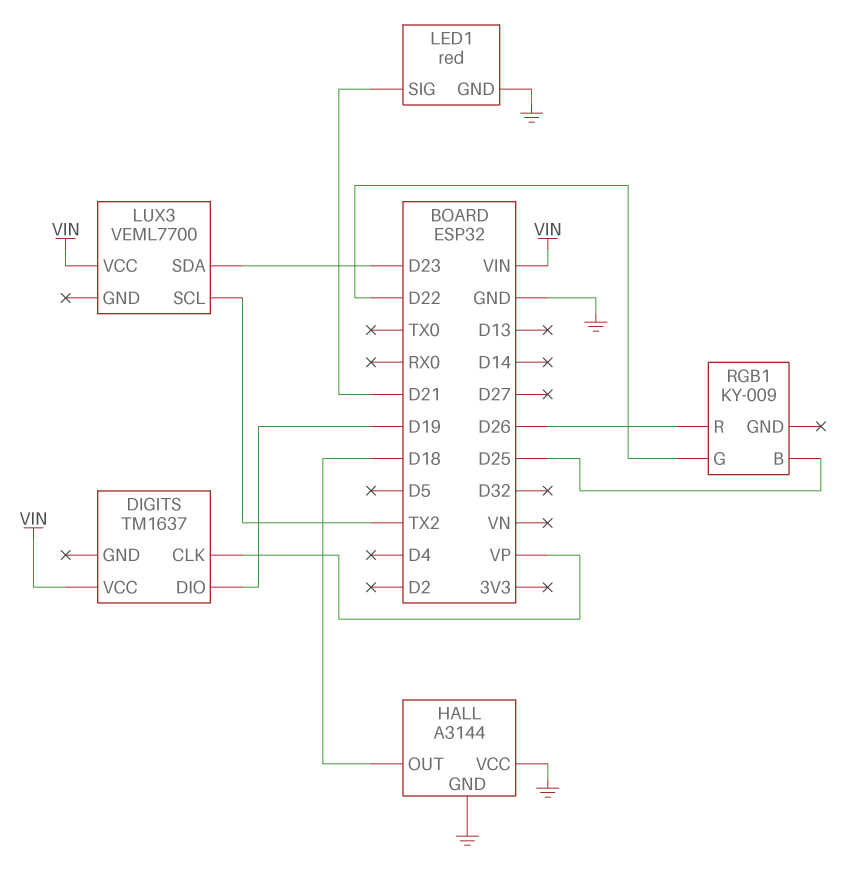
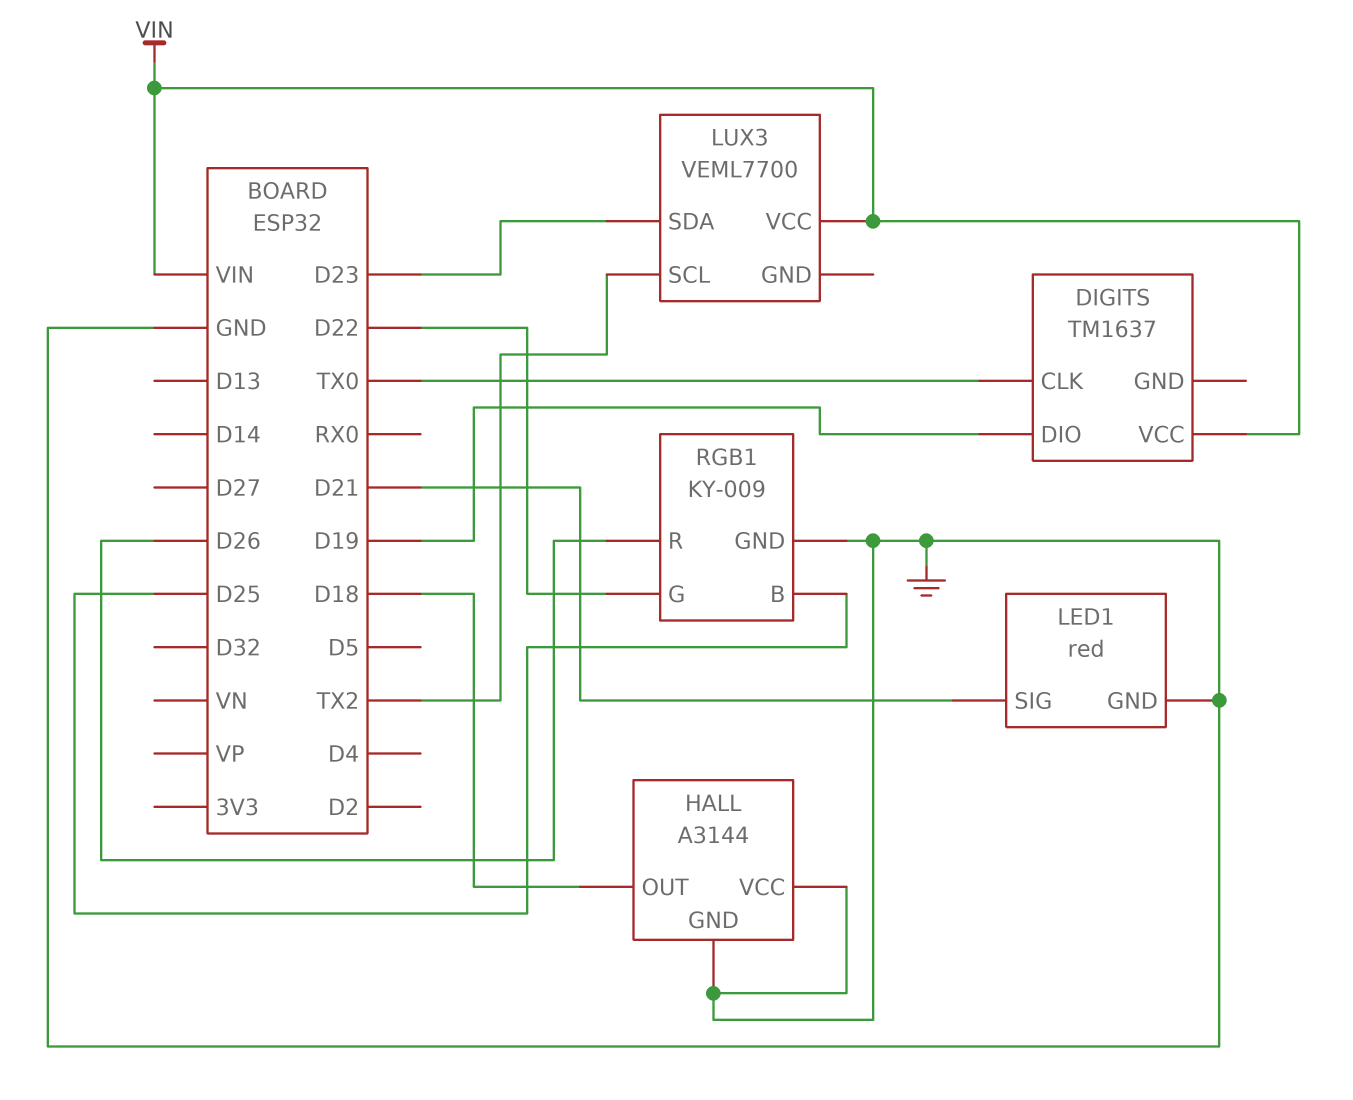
DIGITS pin CLK: VP -> TX0
RGB1 pin GND: none -> GND

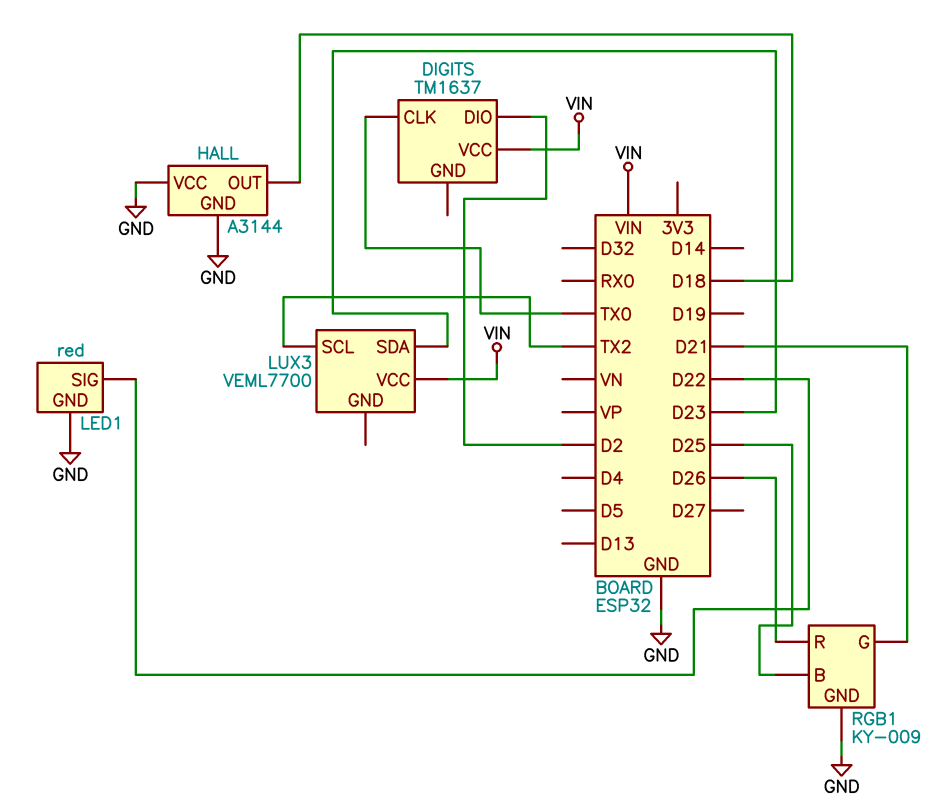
DIGITS pin DIO: D19 -> D2
LED1 pin SIG: D21 -> D22
RGB1 pin G: D22 -> D21

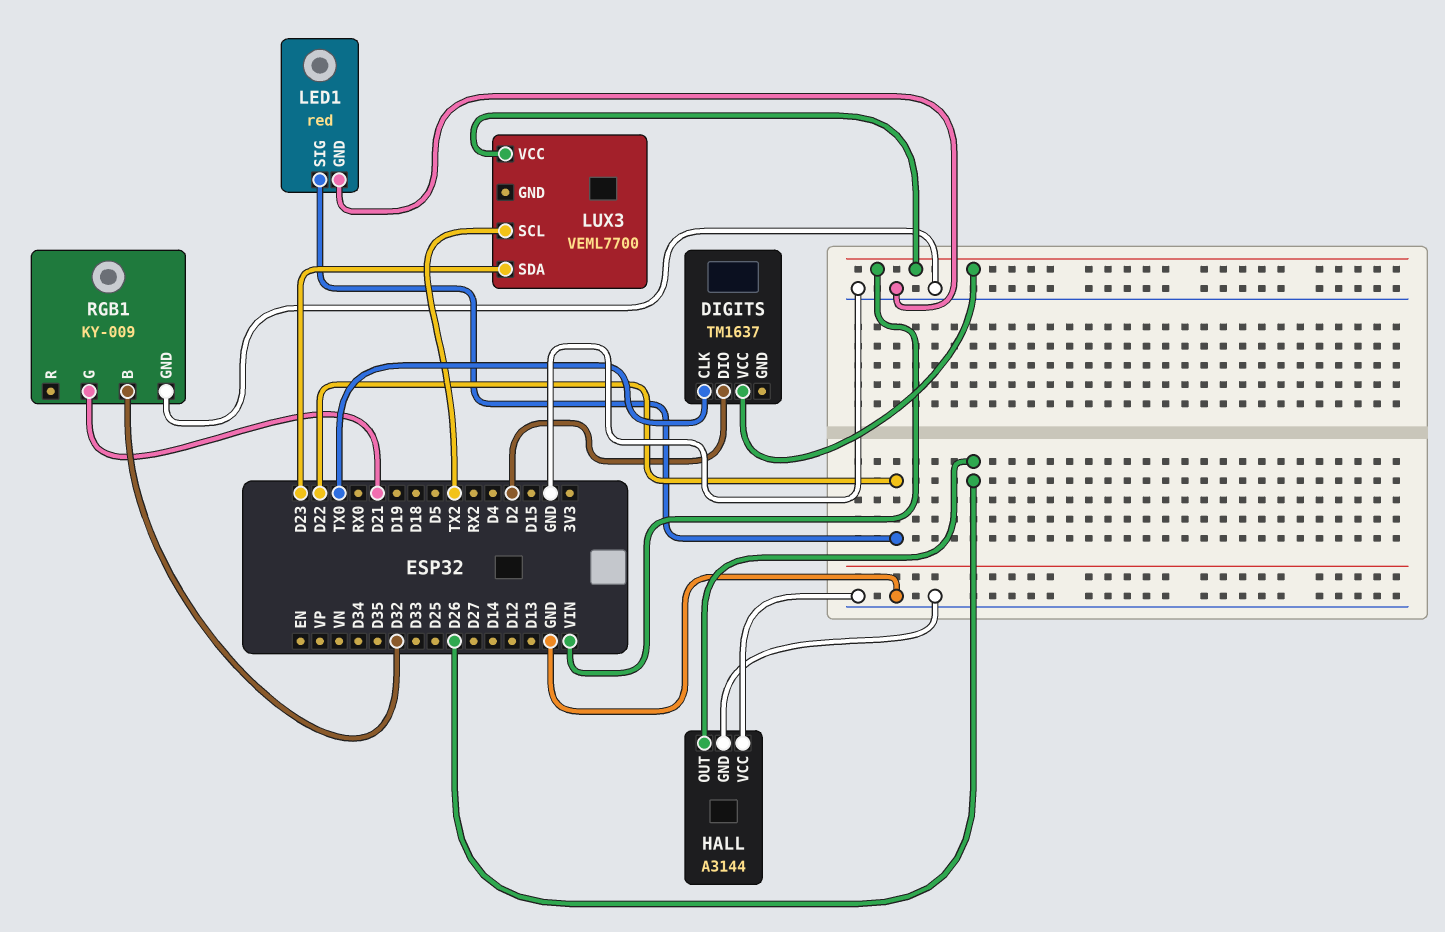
HALL pin OUT: D18 -> D26
RGB1 pin B: D25 -> D32
RGB1 pin R: D26 -> none

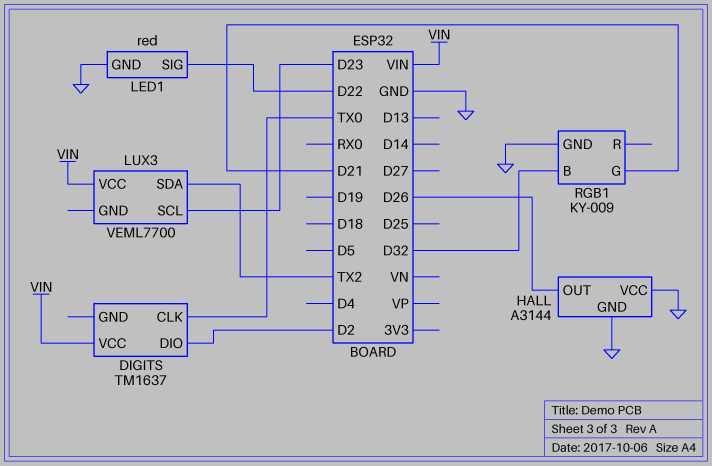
LUX3 pin SCL: TX2 -> D23
LUX3 pin SDA: D23 -> TX2

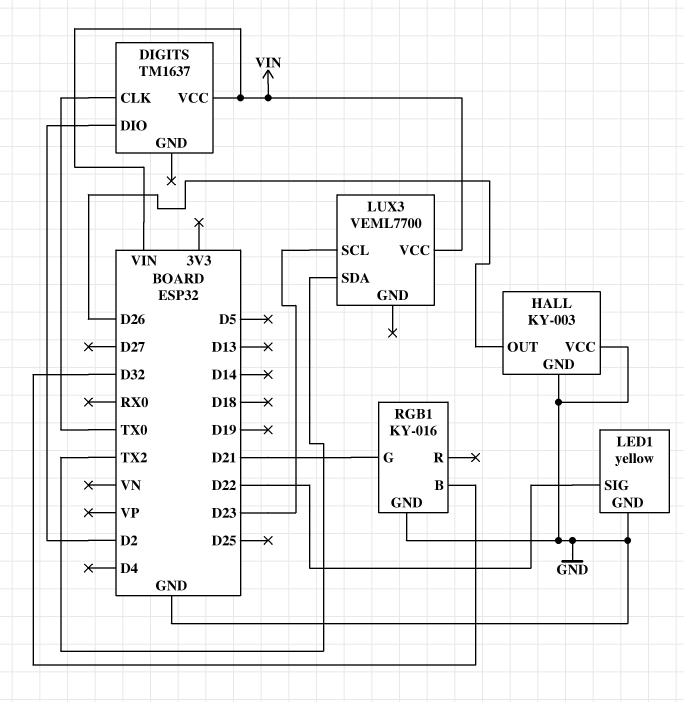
HALL: A3144 -> KY-003
LED1: red -> yellow
RGB1: KY-009 -> KY-016

